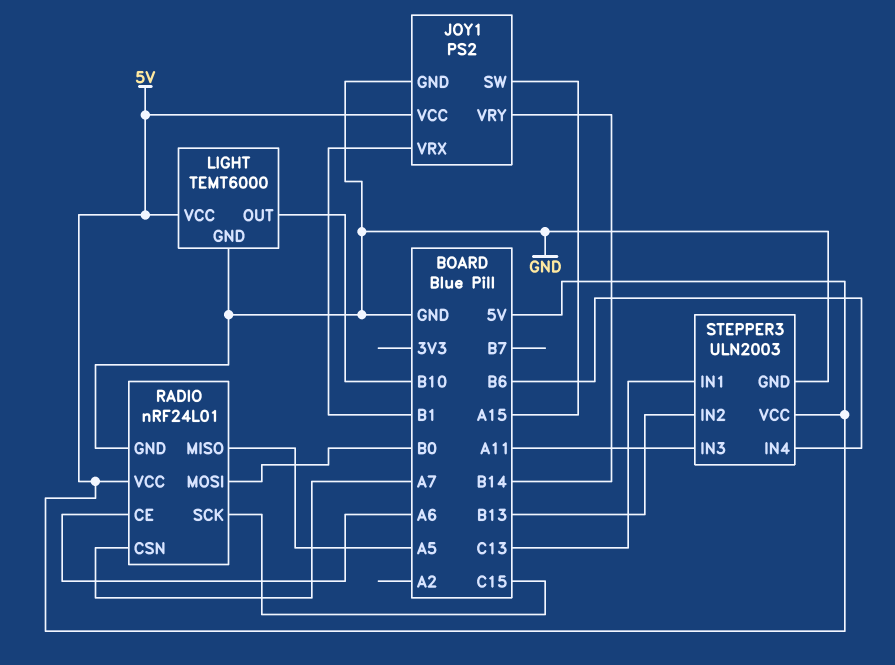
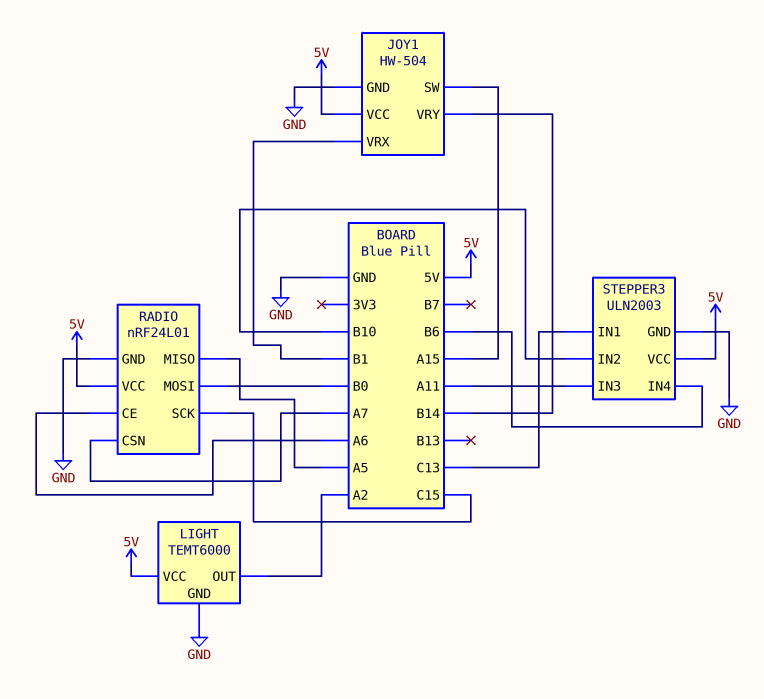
JOY1: PS2 -> HW-504
LIGHT pin OUT: B10 -> A2
STEPPER3 pin IN2: B13 -> B10

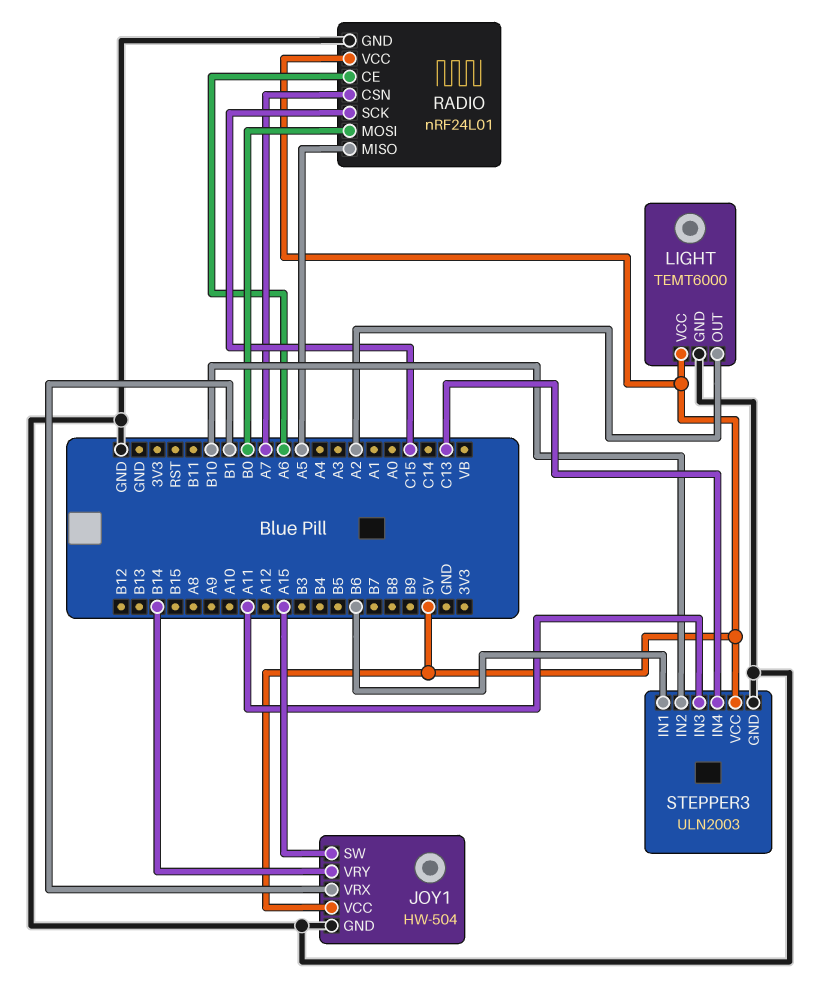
STEPPER3 pin IN1: C13 -> B6
STEPPER3 pin IN4: B6 -> C13

